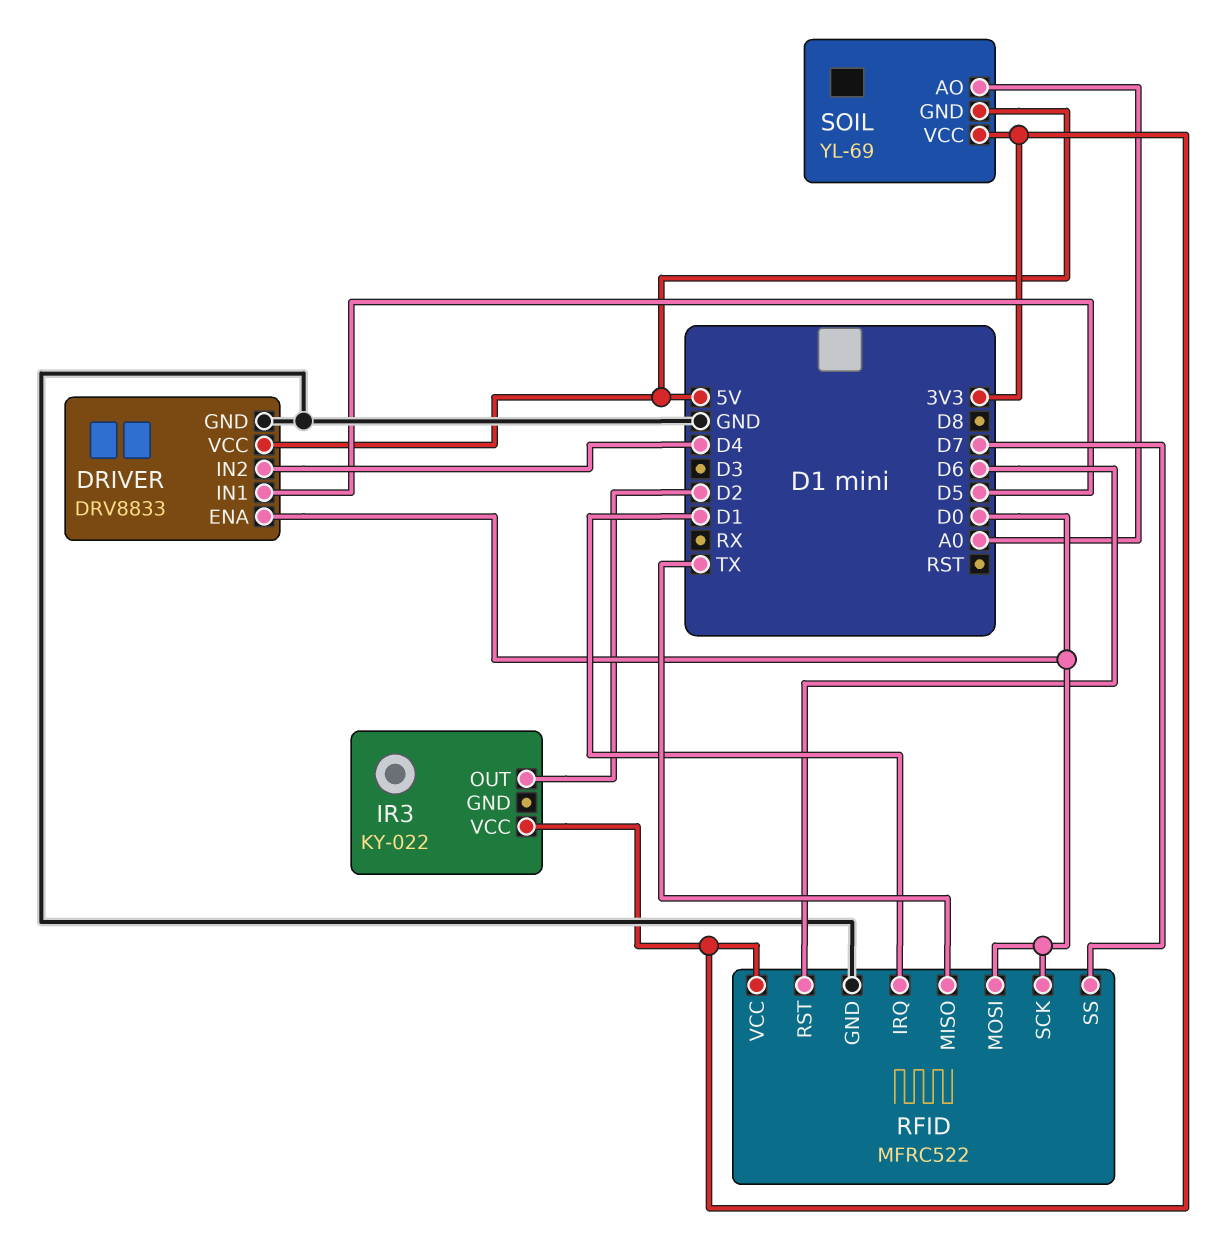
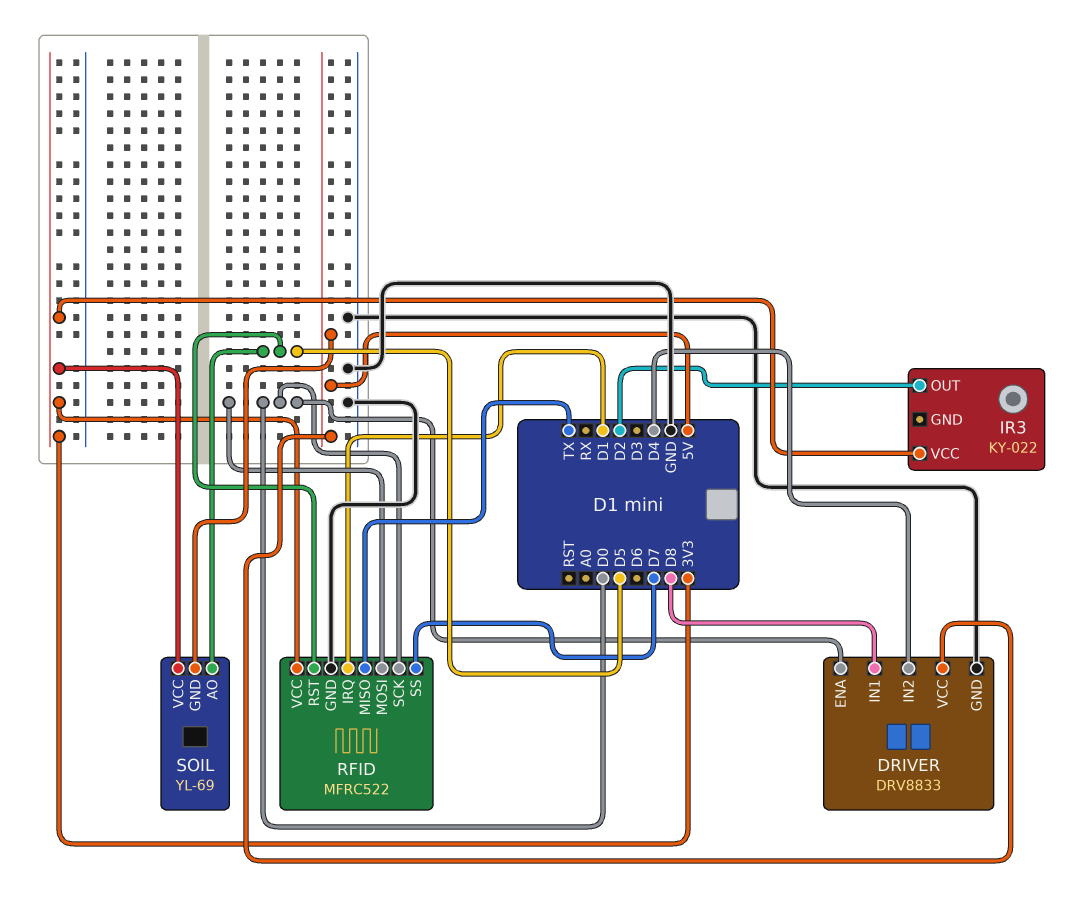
DRIVER pin IN1: D5 -> D8
RFID pin RST: D6 -> D5
SOIL pin AO: A0 -> D5

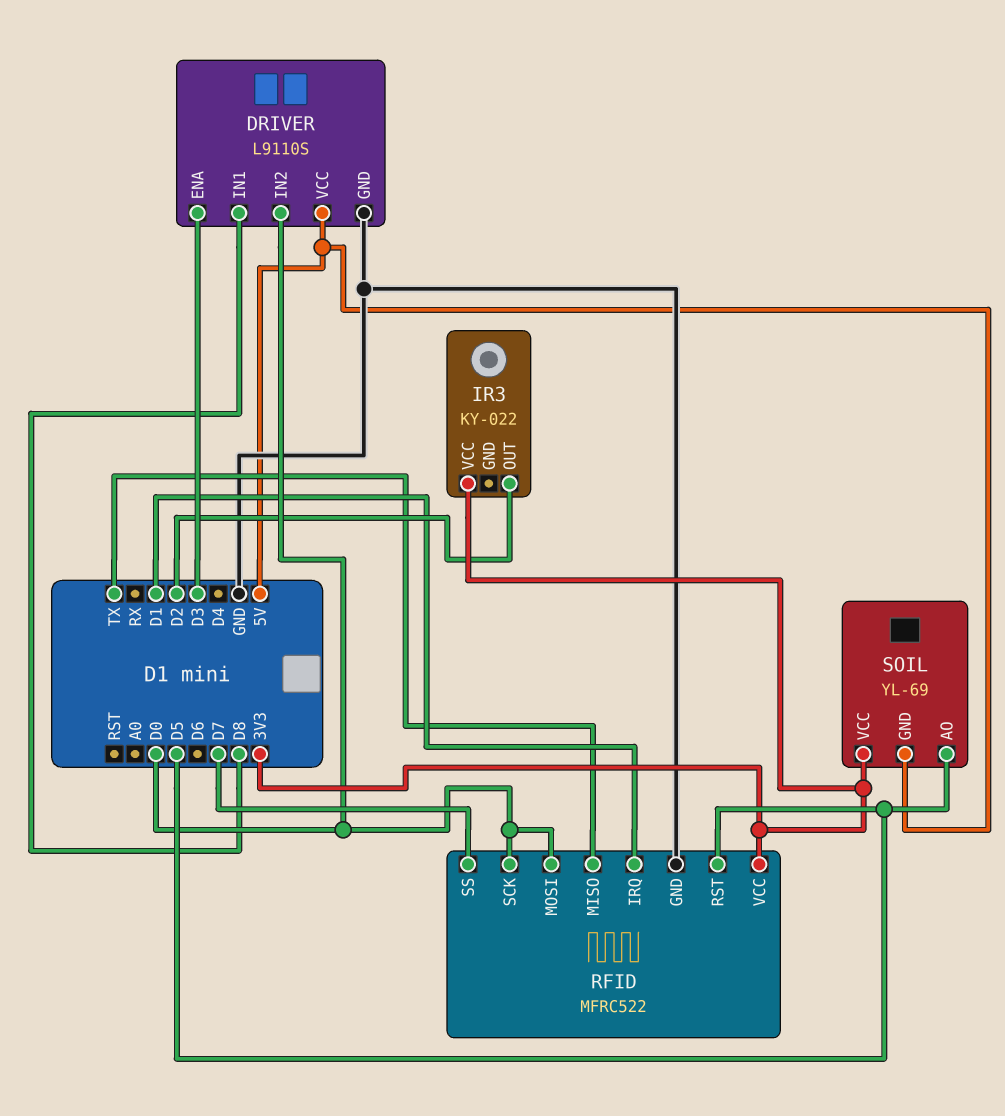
DRIVER: DRV8833 -> L9110S
DRIVER pin ENA: D0 -> D3
DRIVER pin IN2: D4 -> D0

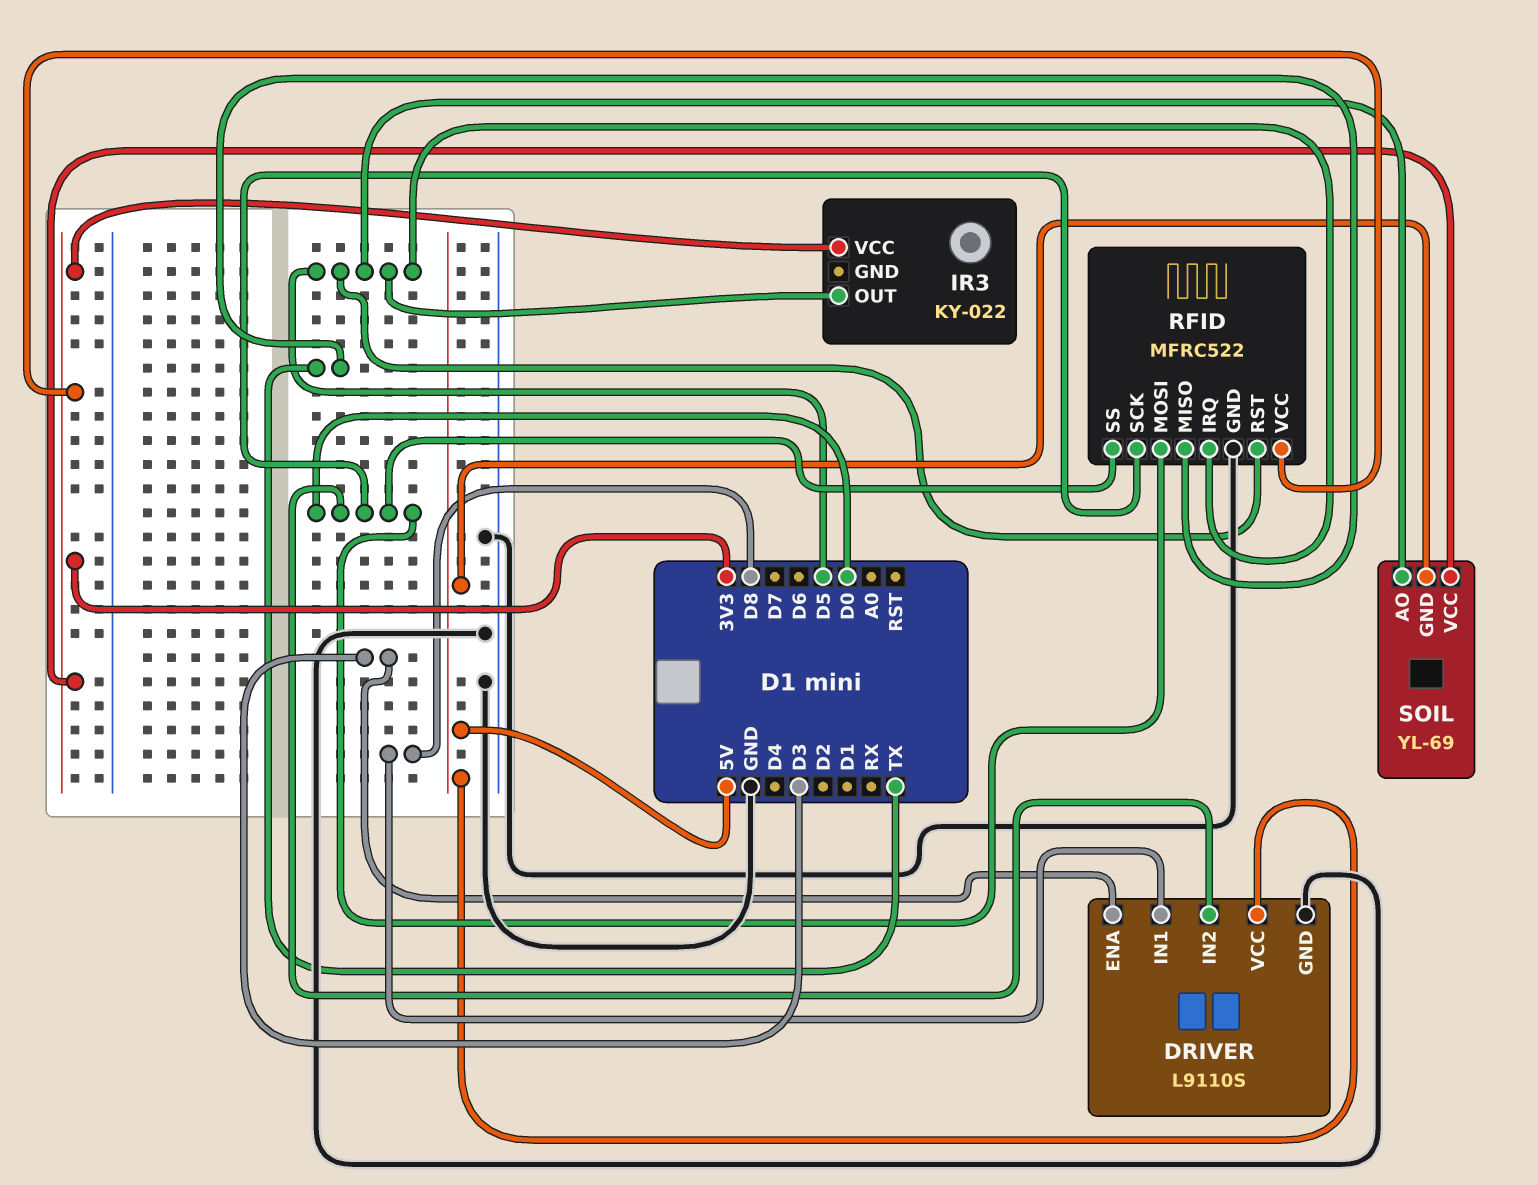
IR3 pin OUT: D2 -> D5
RFID pin IRQ: D1 -> D5
RFID pin SS: D7 -> D0

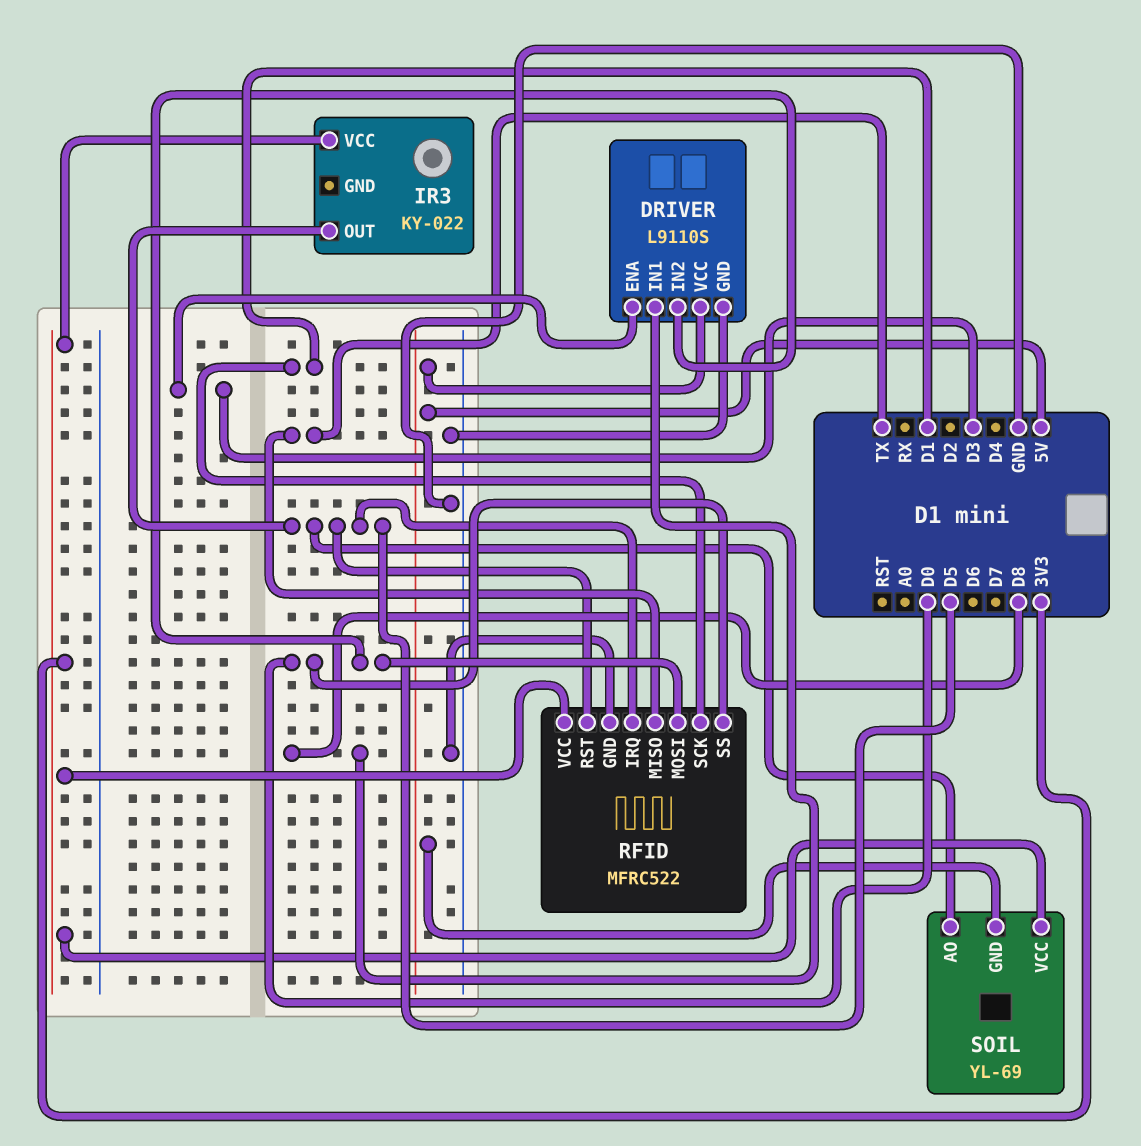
RFID pin SCK: D0 -> D1

